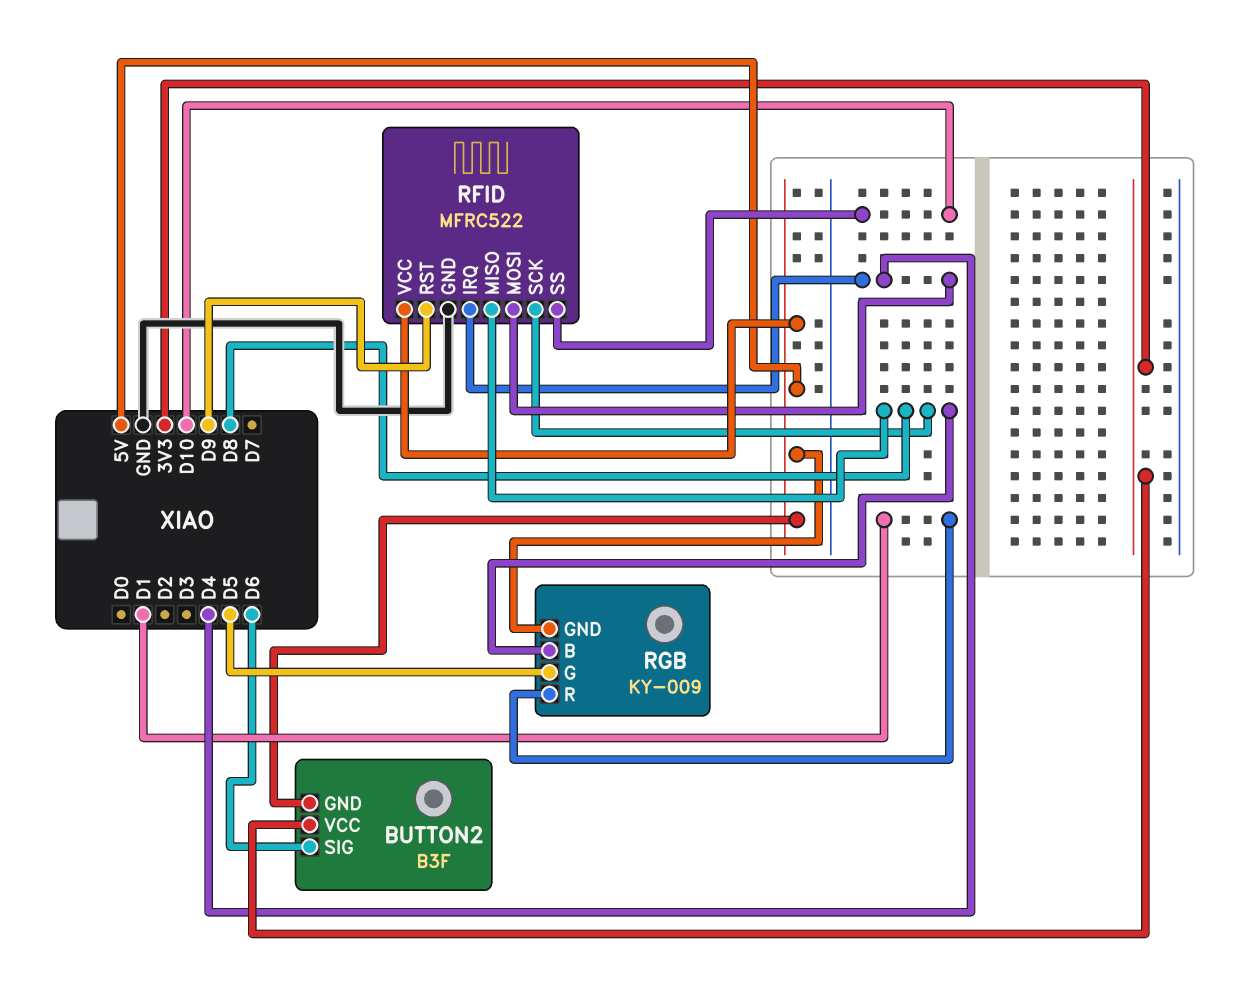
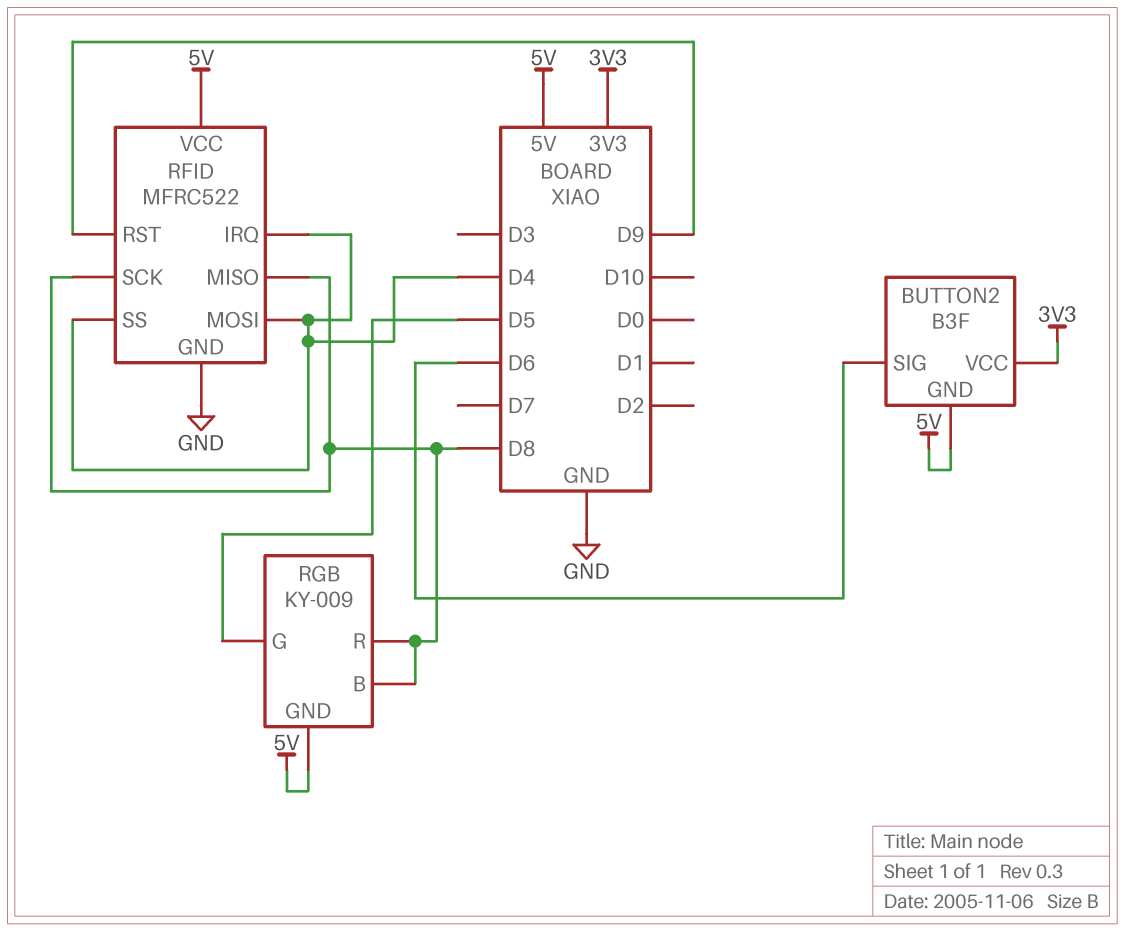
RFID pin SS: D10 -> D4
RGB pin R: D1 -> D8

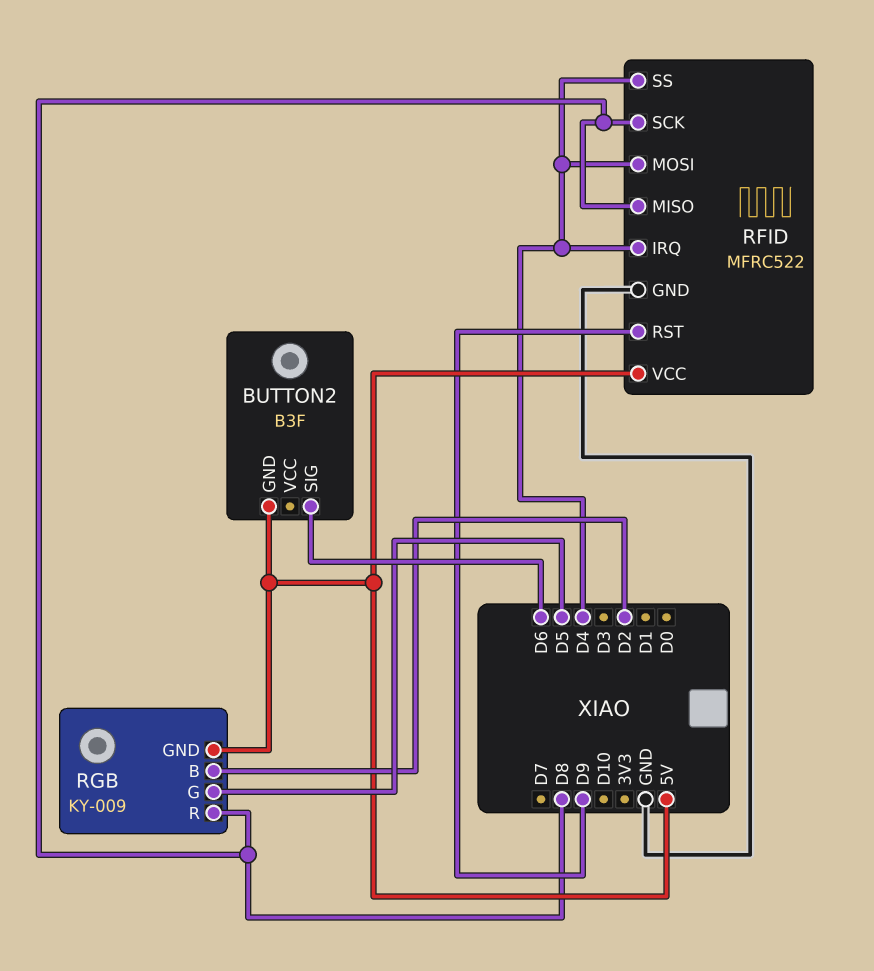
BUTTON2 pin VCC: 3V3 -> none
RGB pin B: D8 -> D2

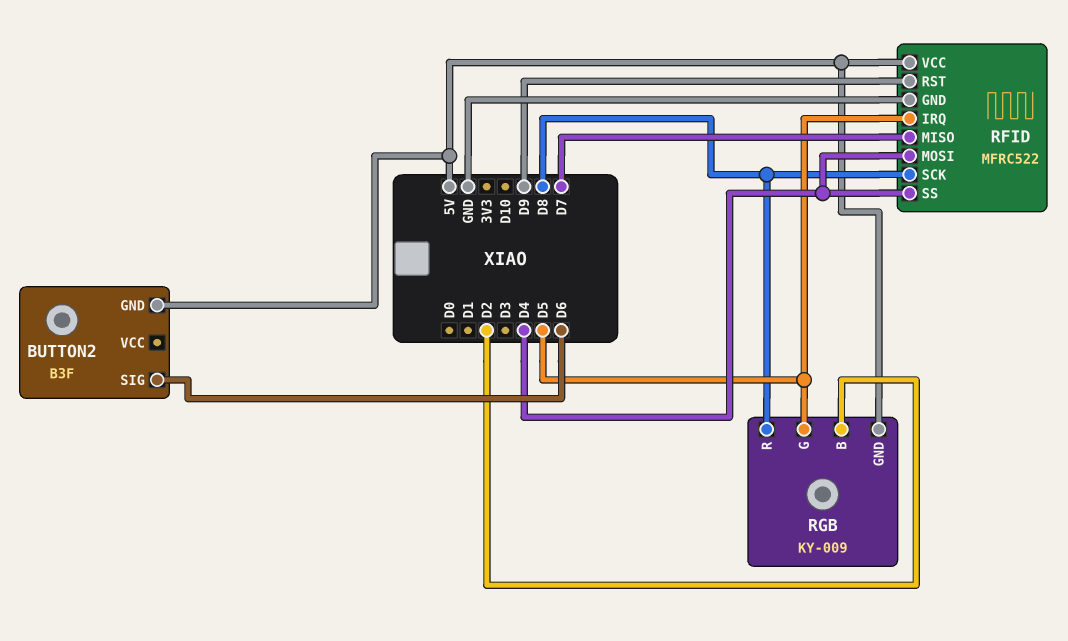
RFID pin IRQ: D4 -> D5
RFID pin MISO: D8 -> D7

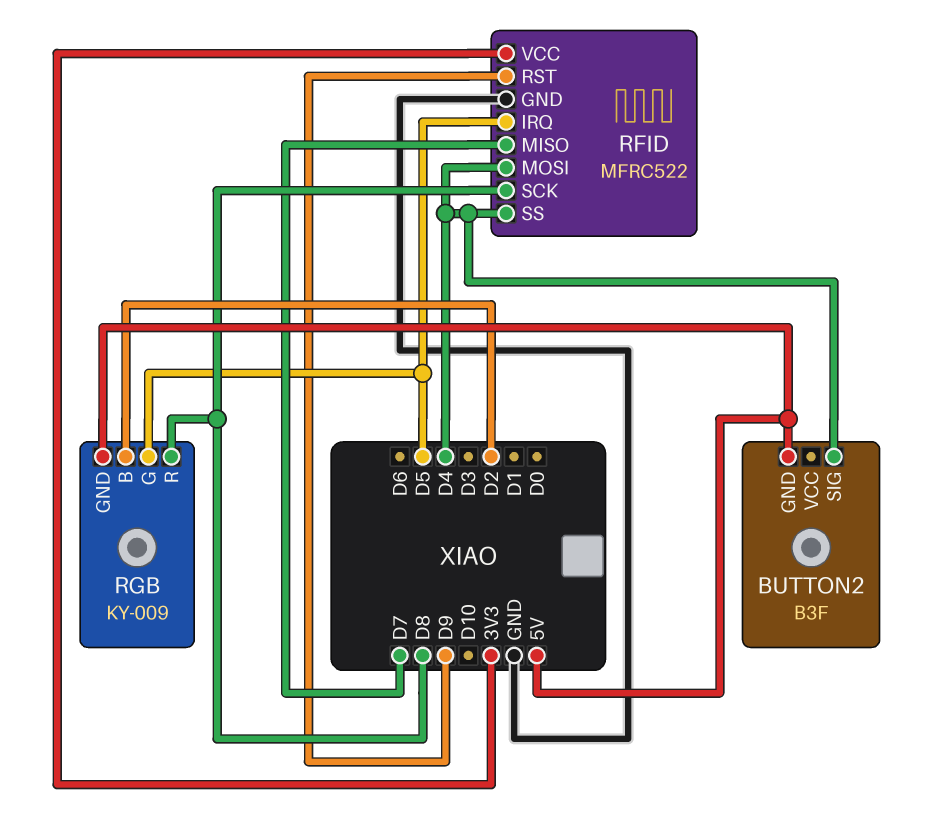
BUTTON2 pin SIG: D6 -> D4
RFID pin VCC: 5V -> 3V3

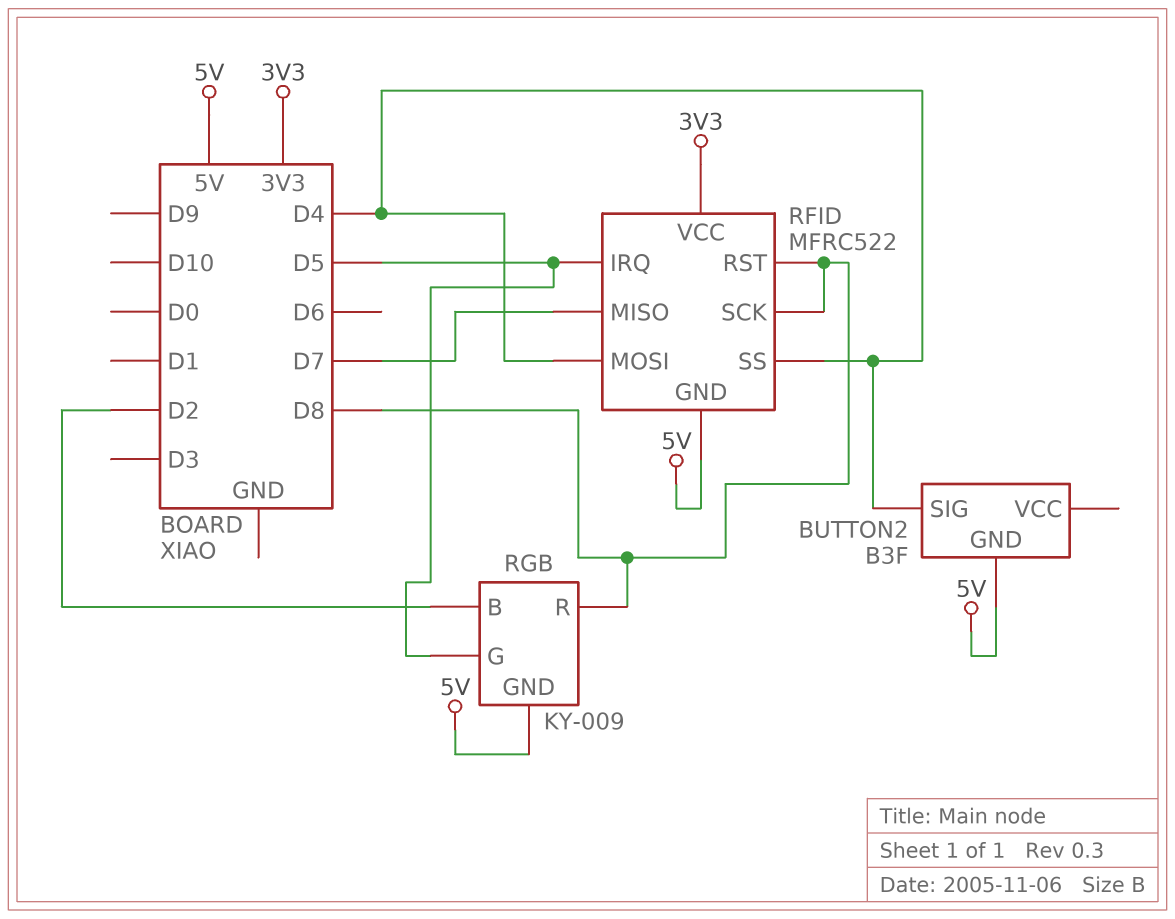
RFID pin GND: GND -> 5V
RFID pin RST: D9 -> D8

